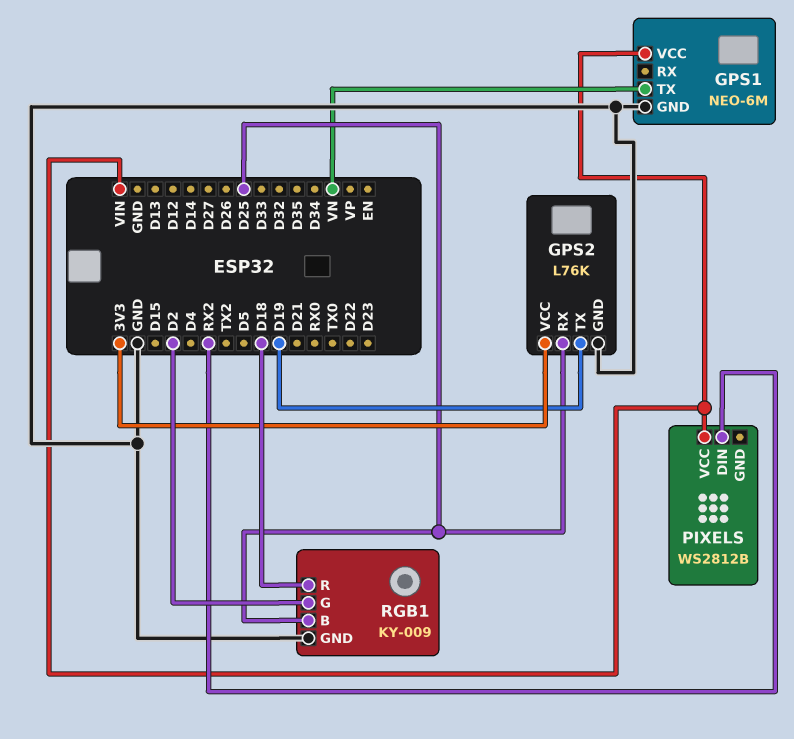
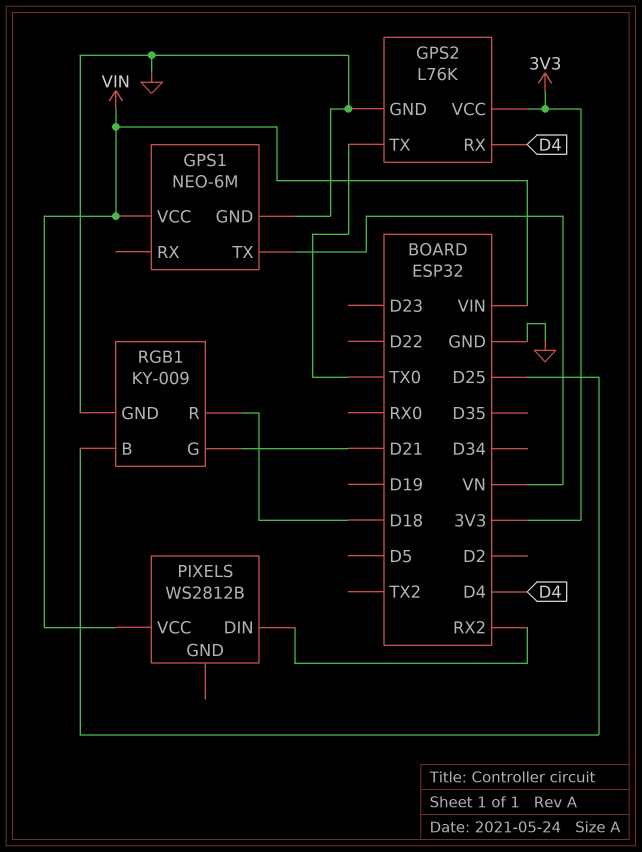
GPS2 pin RX: D25 -> D4
GPS2 pin TX: D19 -> TX0
RGB1 pin G: D2 -> D21

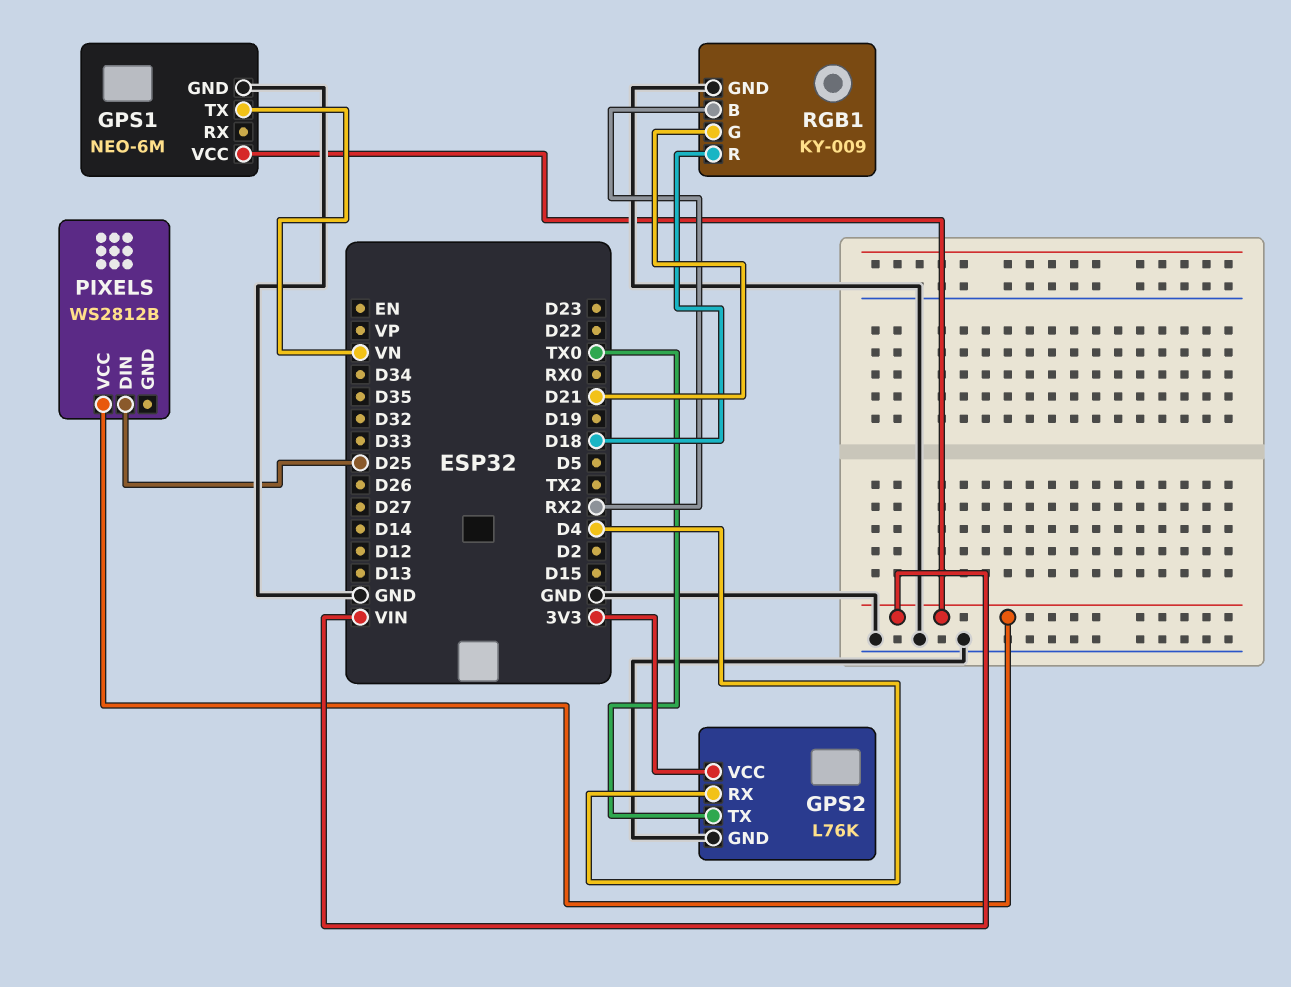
PIXELS pin DIN: RX2 -> D25
RGB1 pin B: D25 -> RX2

